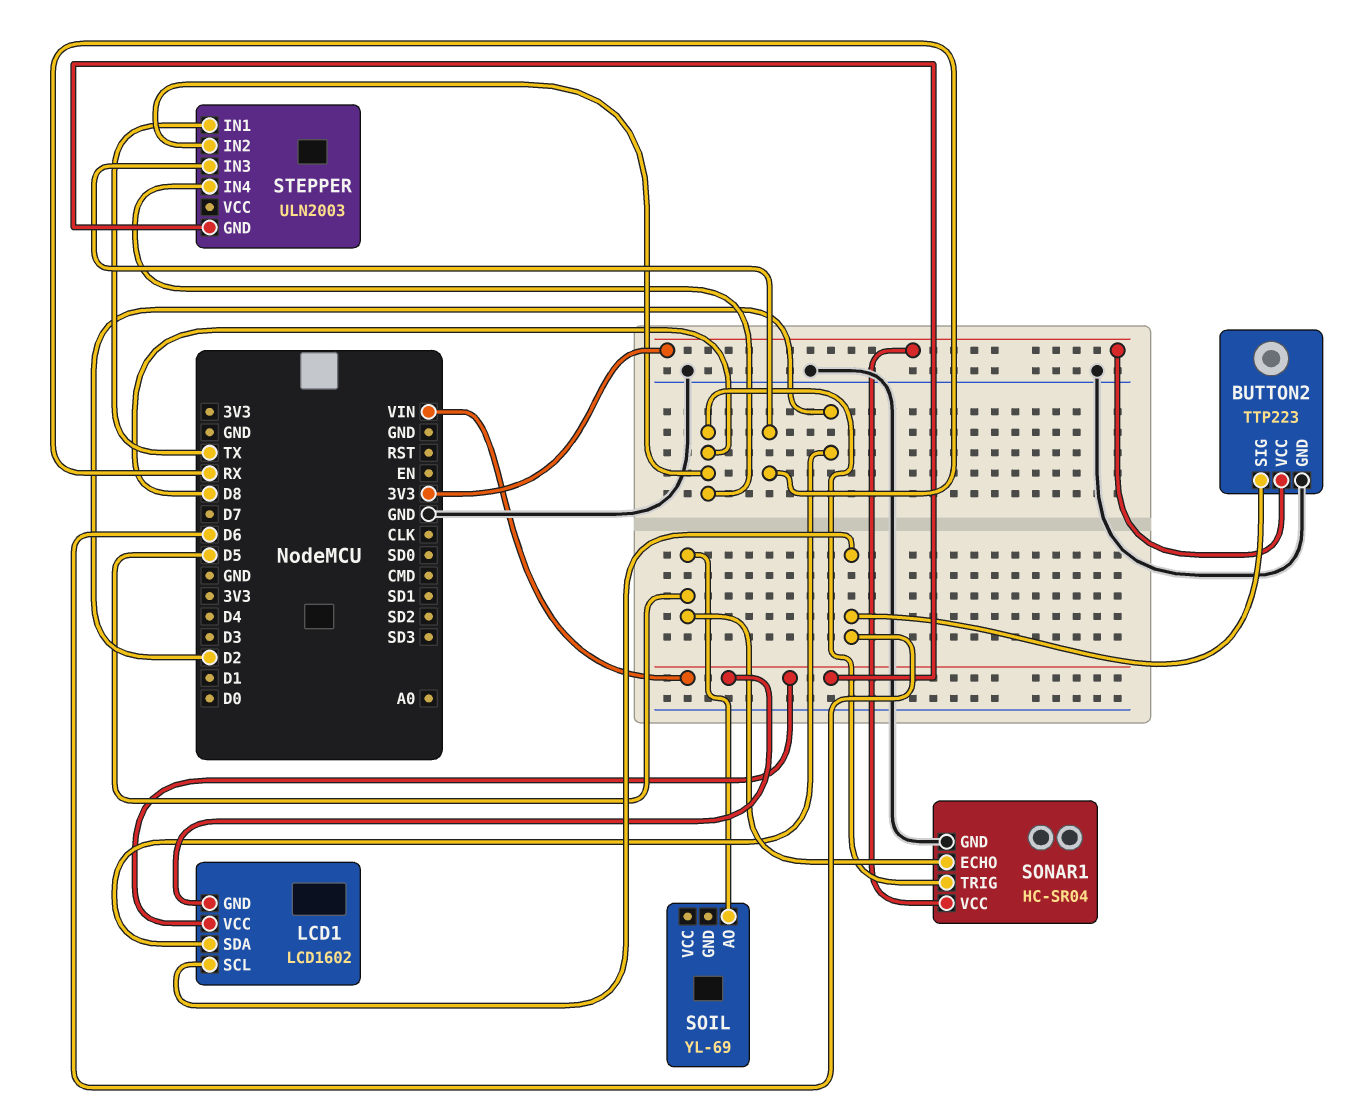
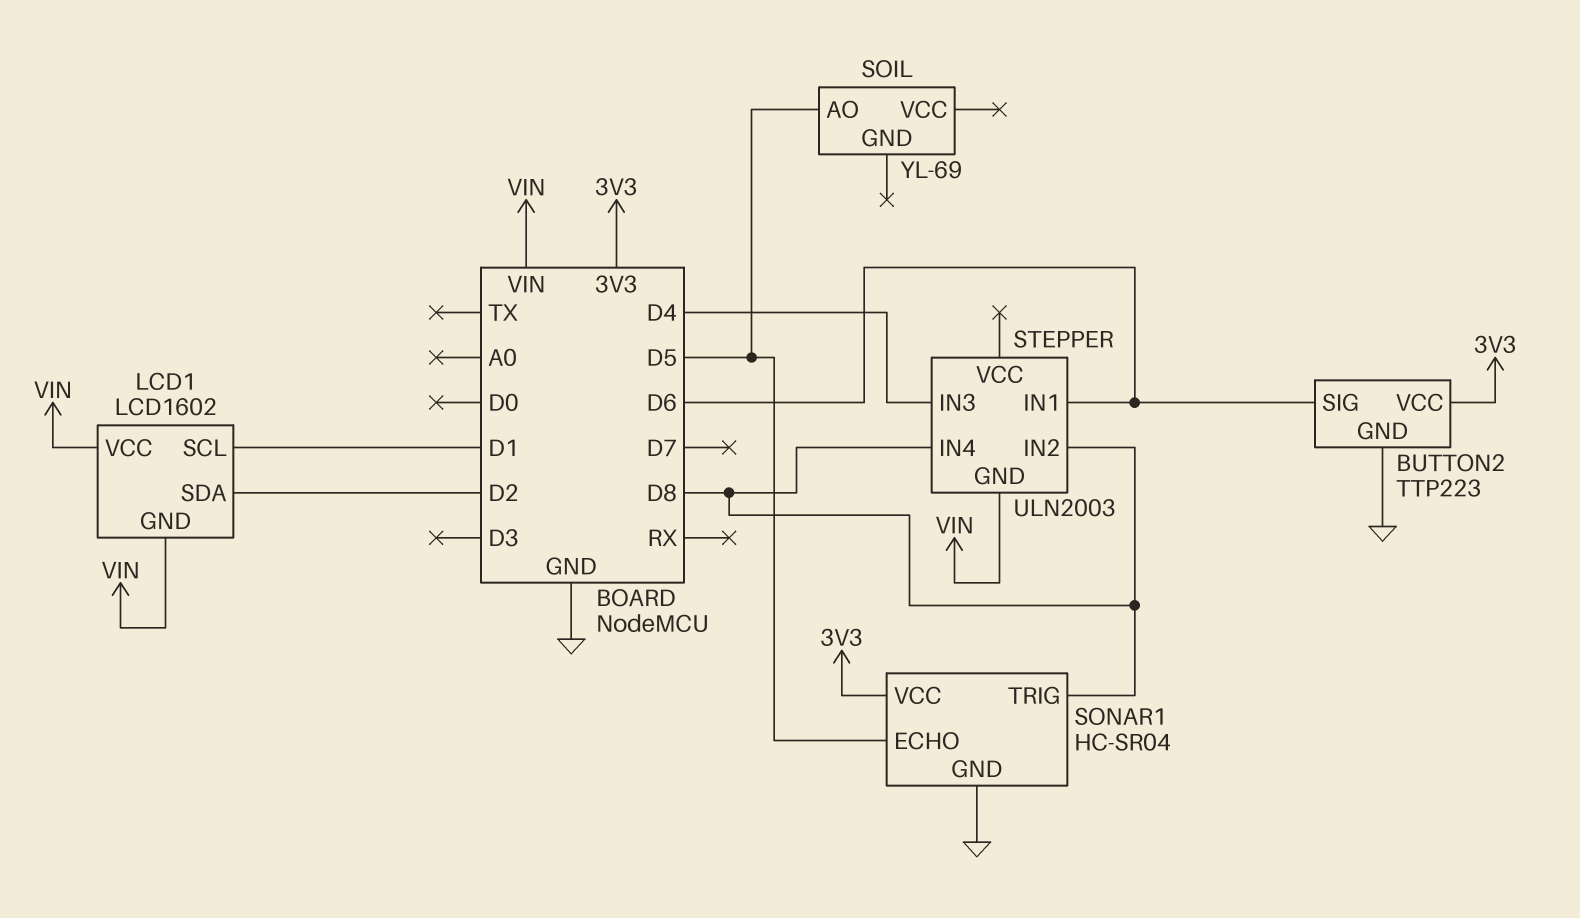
LCD1 pin SCL: D6 -> D1
STEPPER pin IN1: TX -> D6
STEPPER pin IN3: RX -> D4

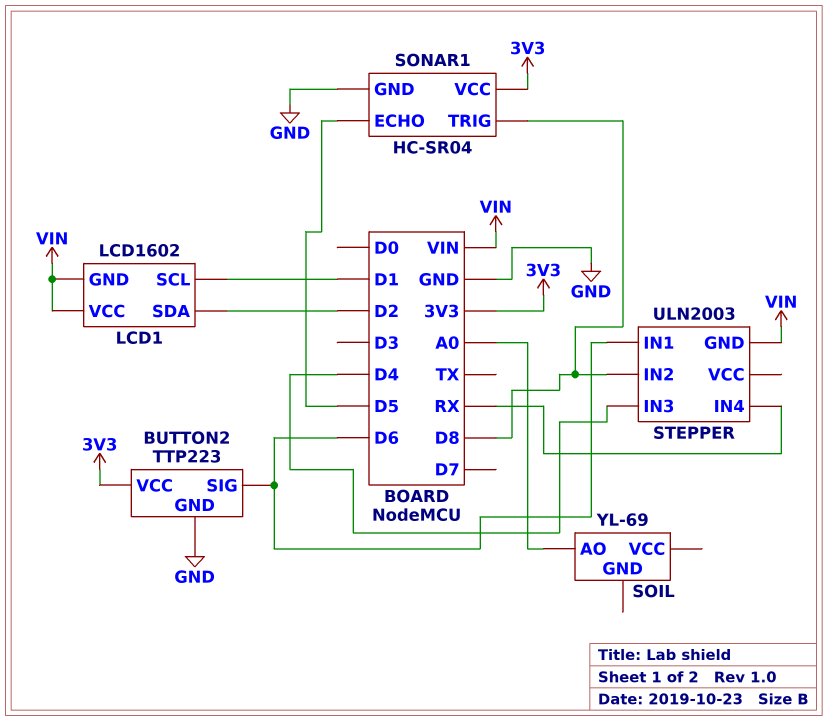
SOIL pin AO: D5 -> A0
STEPPER pin IN4: D8 -> RX

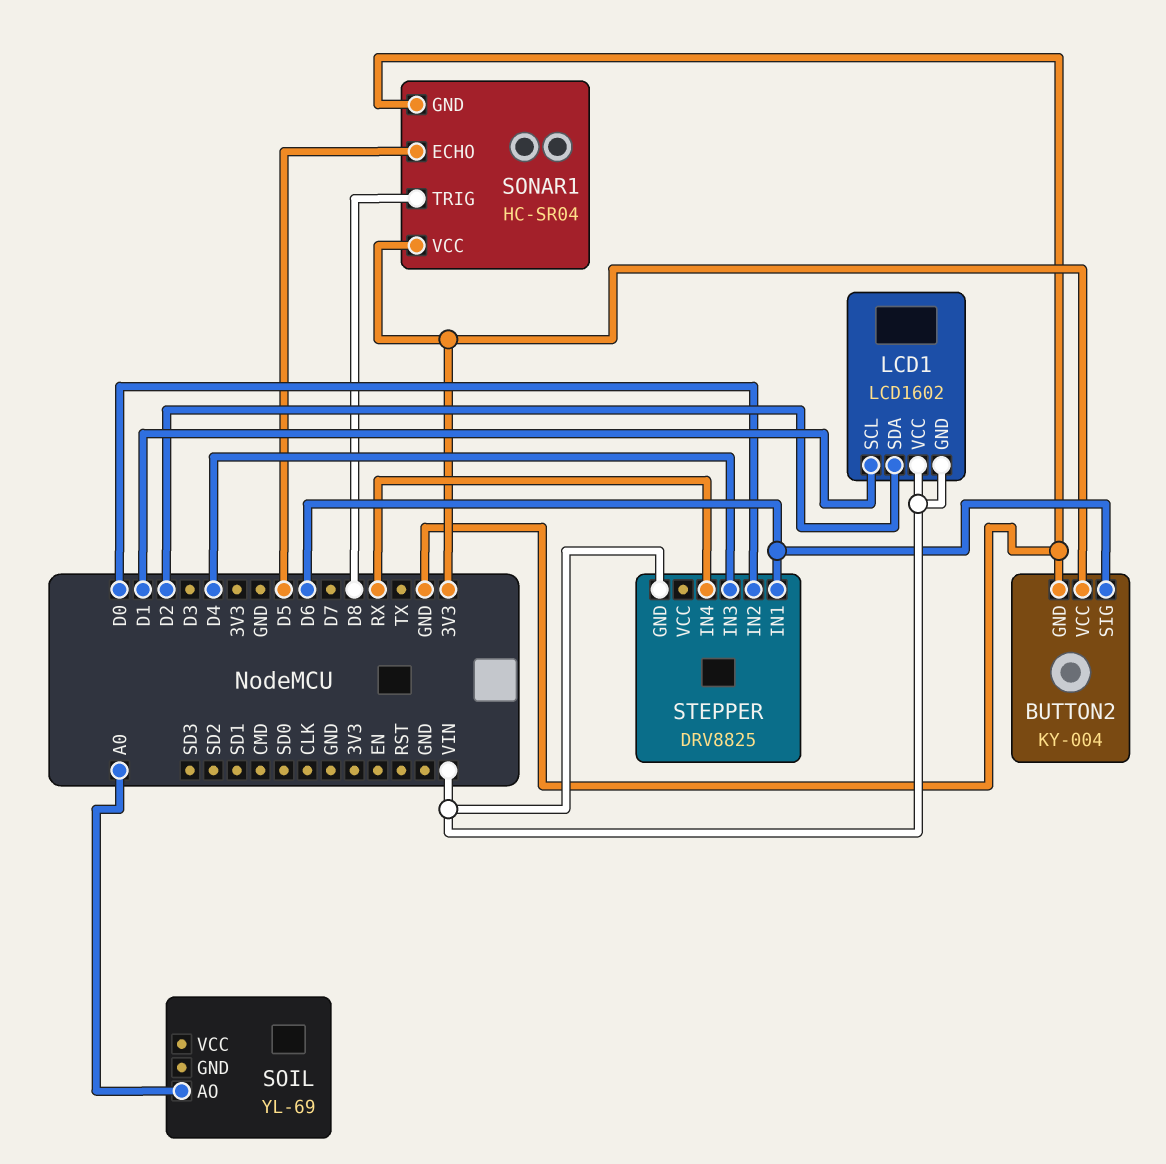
BUTTON2: TTP223 -> KY-004
STEPPER: ULN2003 -> DRV8825
STEPPER pin IN2: D8 -> D0

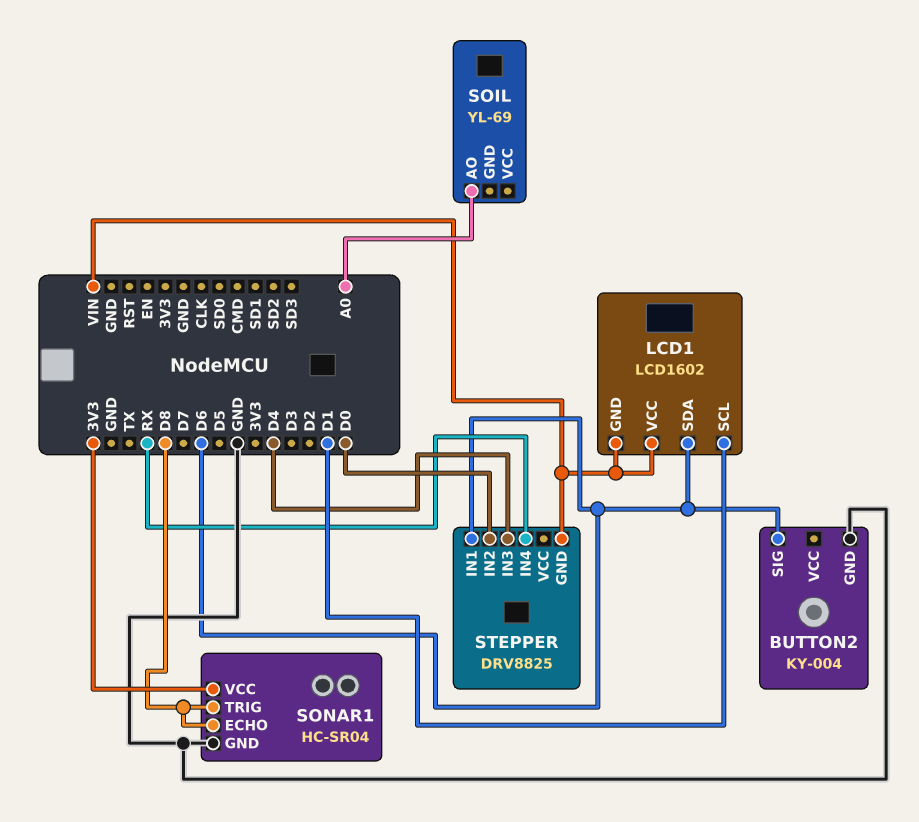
BUTTON2 pin VCC: 3V3 -> none
LCD1 pin SDA: D2 -> D6
SONAR1 pin ECHO: D5 -> D8

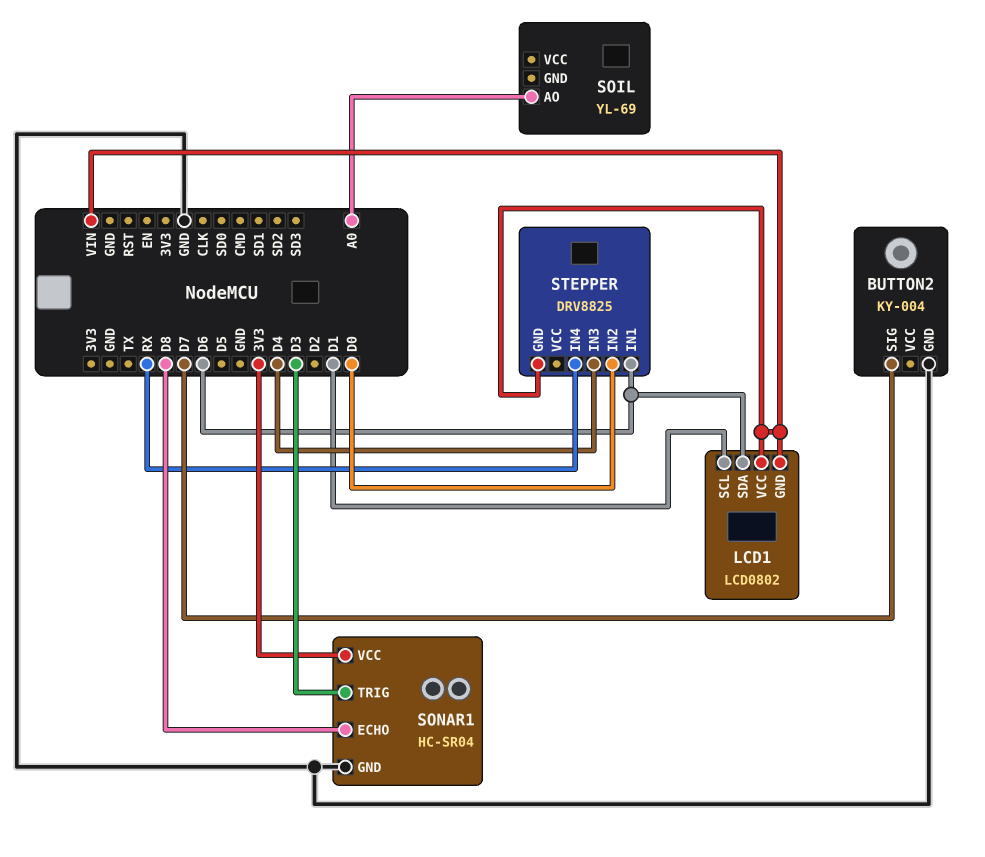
BUTTON2 pin SIG: D6 -> D7
LCD1: LCD1602 -> LCD0802
SONAR1 pin TRIG: D8 -> D3

